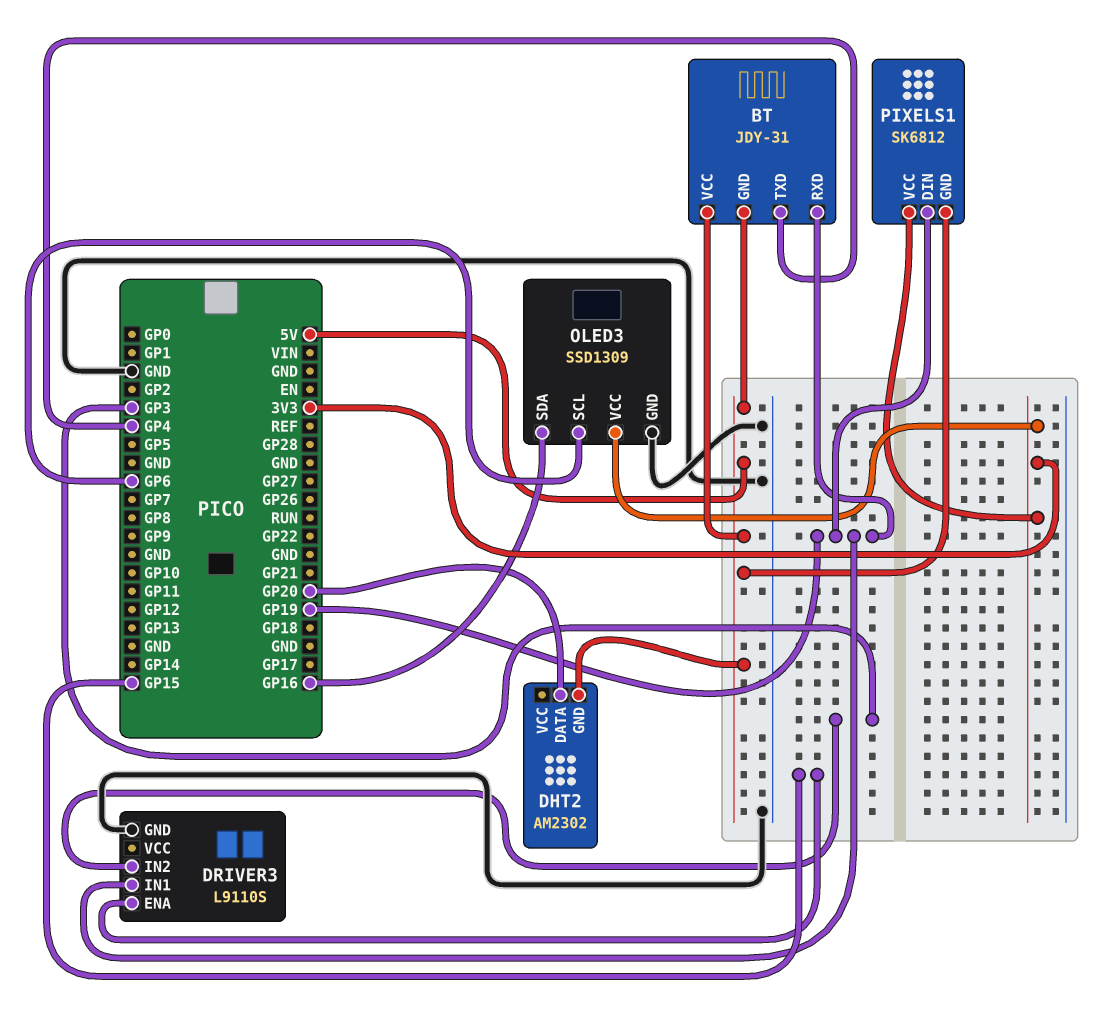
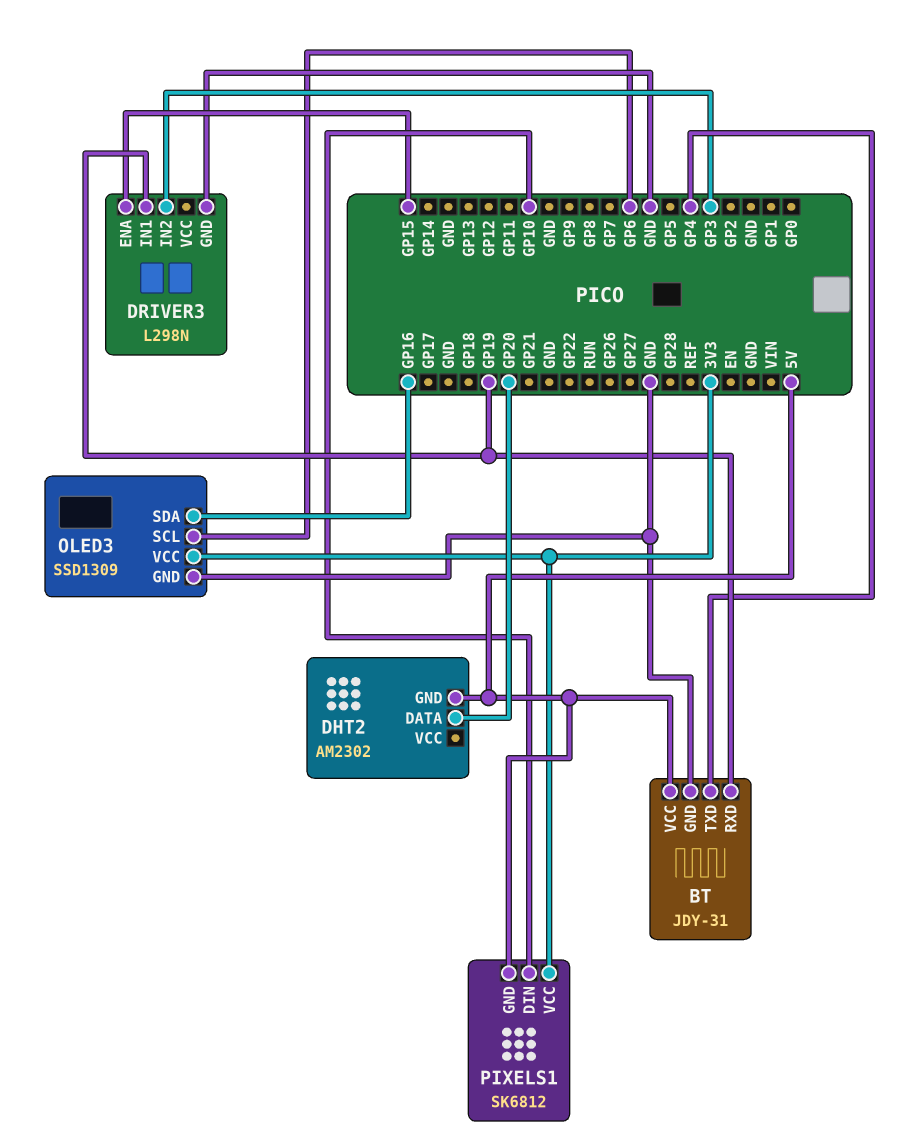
BT pin GND: 5V -> GND
DRIVER3: L9110S -> L298N
PIXELS1 pin DIN: GP19 -> GP10

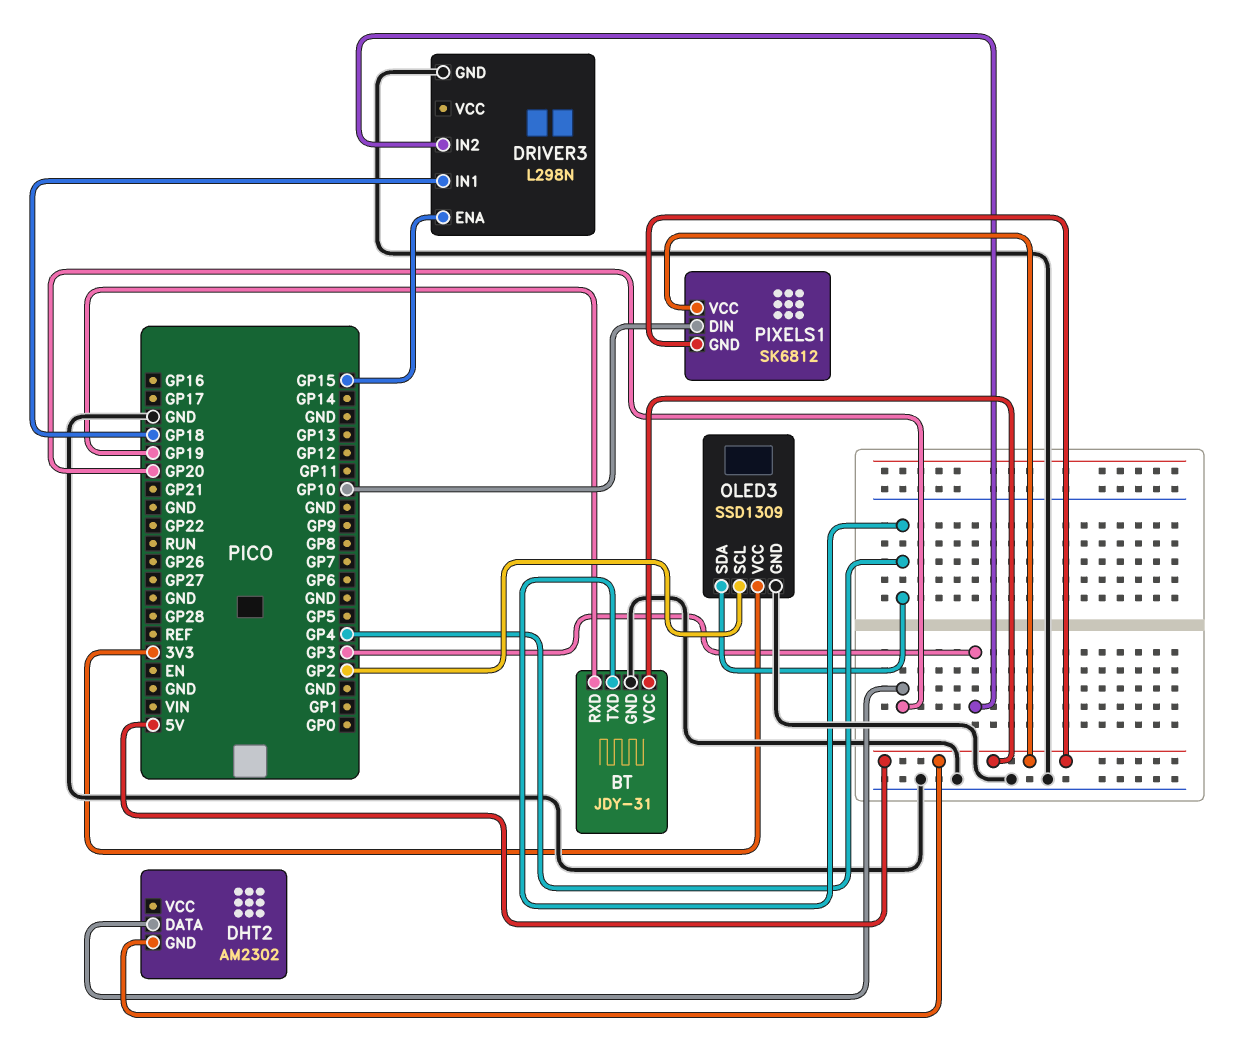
DRIVER3 pin IN1: GP19 -> GP18
OLED3 pin SCL: GP6 -> GP2
OLED3 pin SDA: GP16 -> GP4
PIXELS1 pin VCC: 3V3 -> 5V

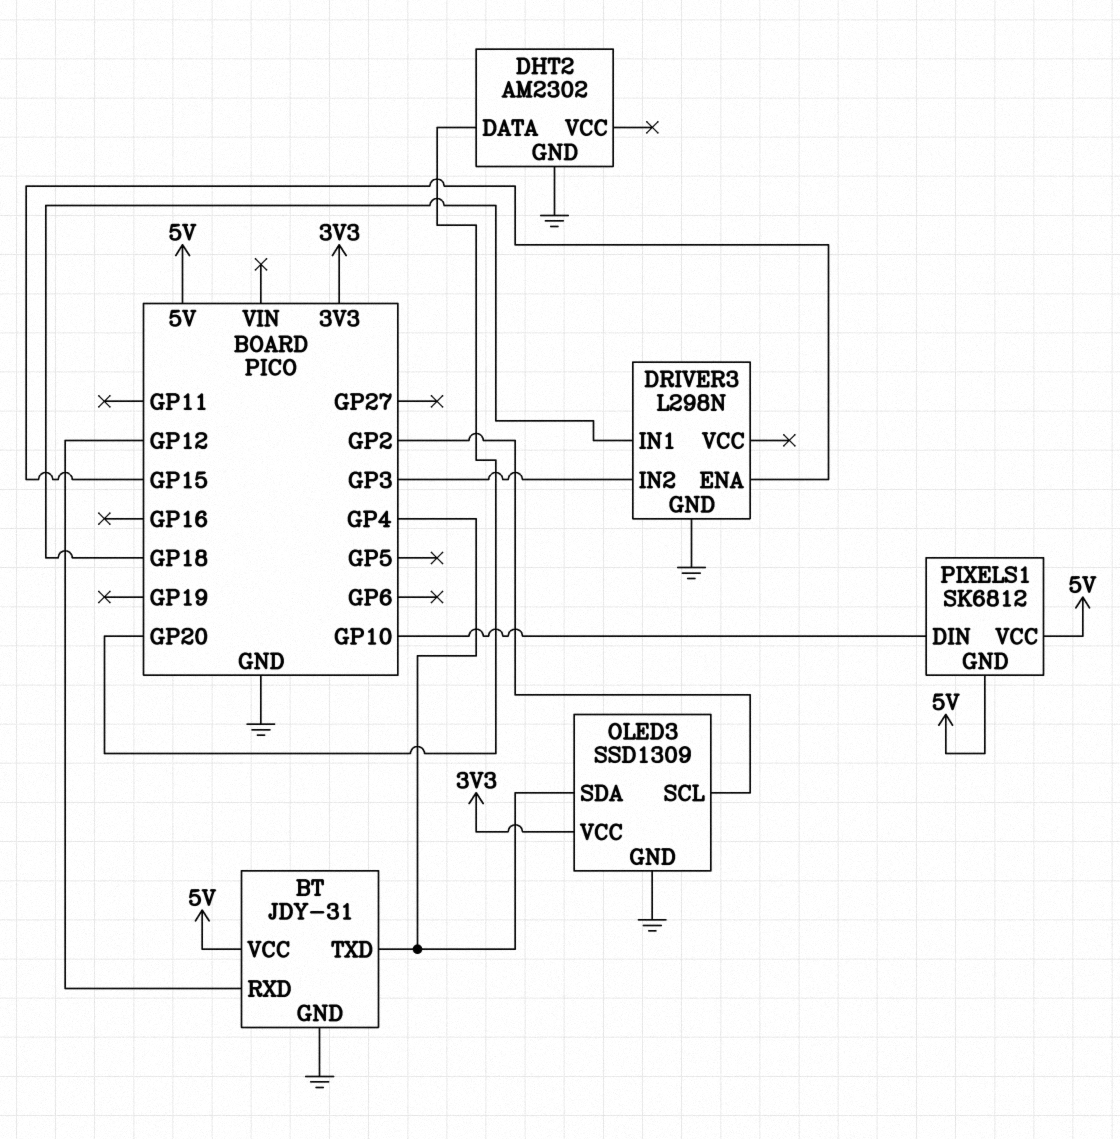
BT pin RXD: GP19 -> GP12
DHT2 pin GND: 5V -> GND

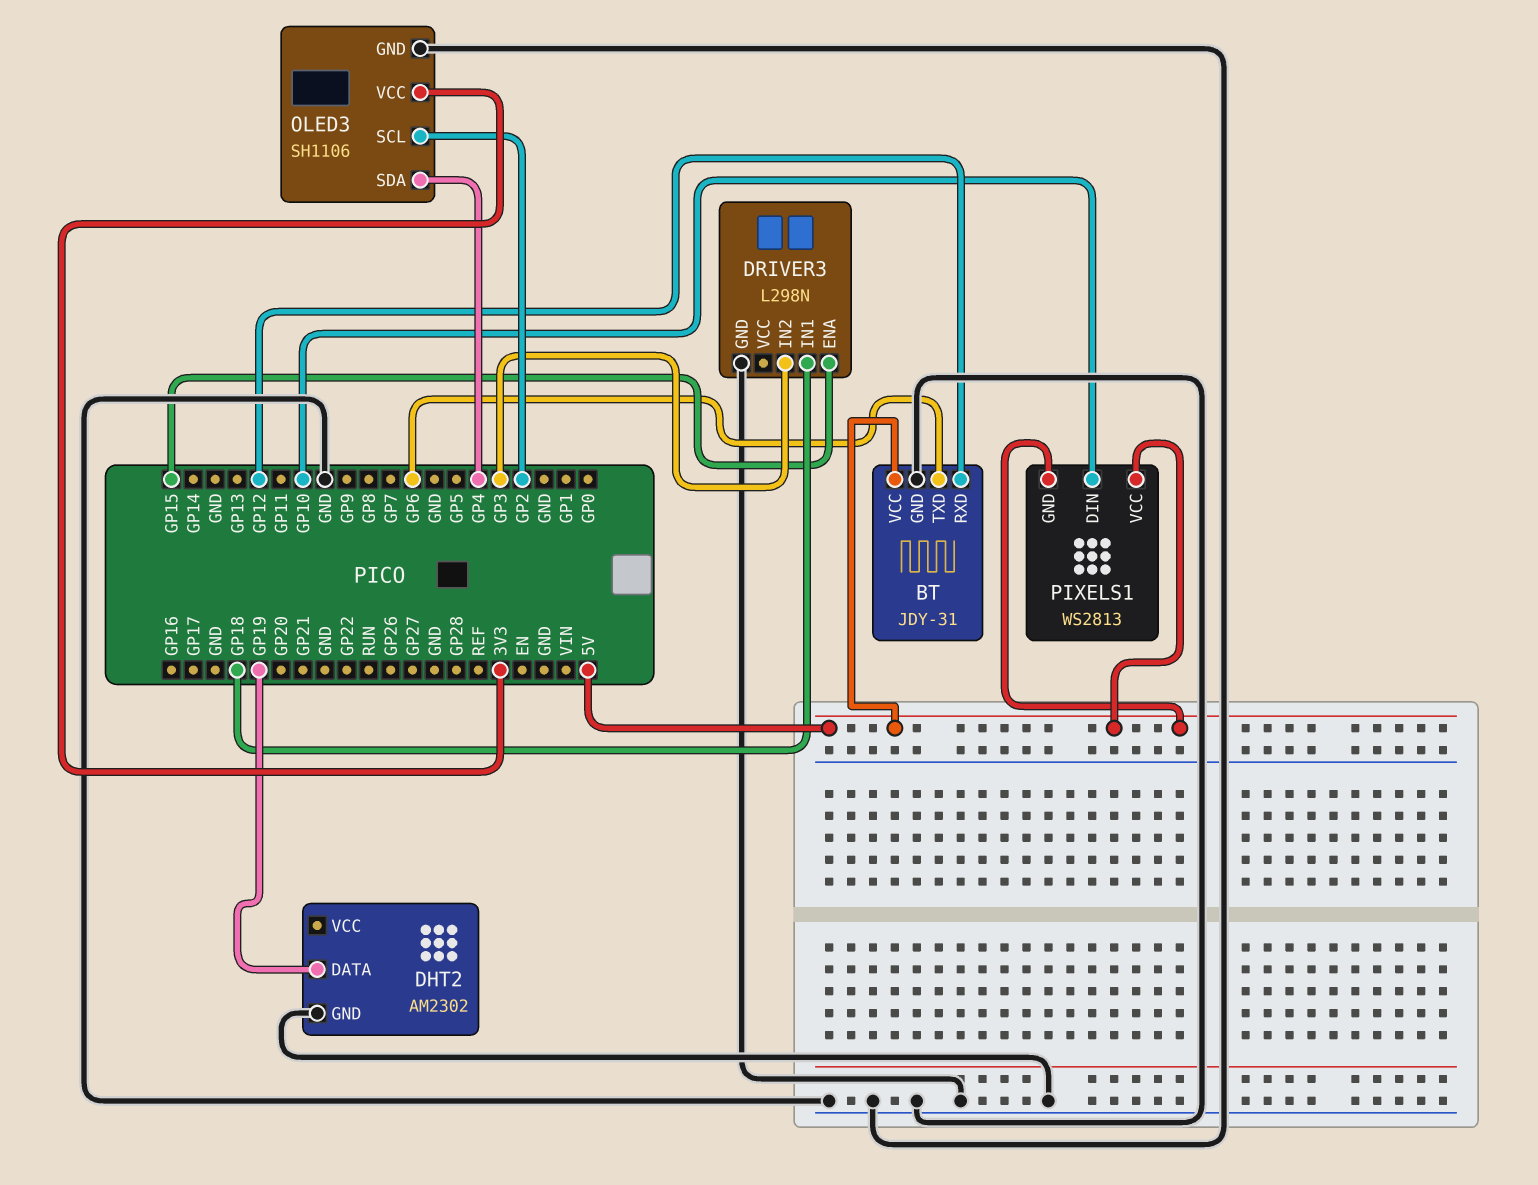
BT pin TXD: GP4 -> GP6
DHT2 pin DATA: GP20 -> GP19
OLED3: SSD1309 -> SH1106
PIXELS1: SK6812 -> WS2813

